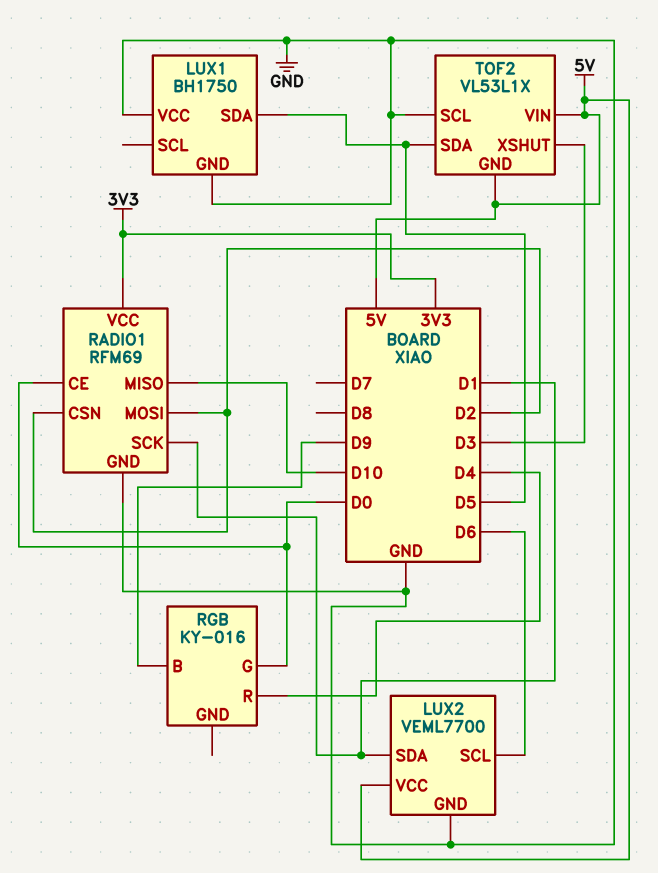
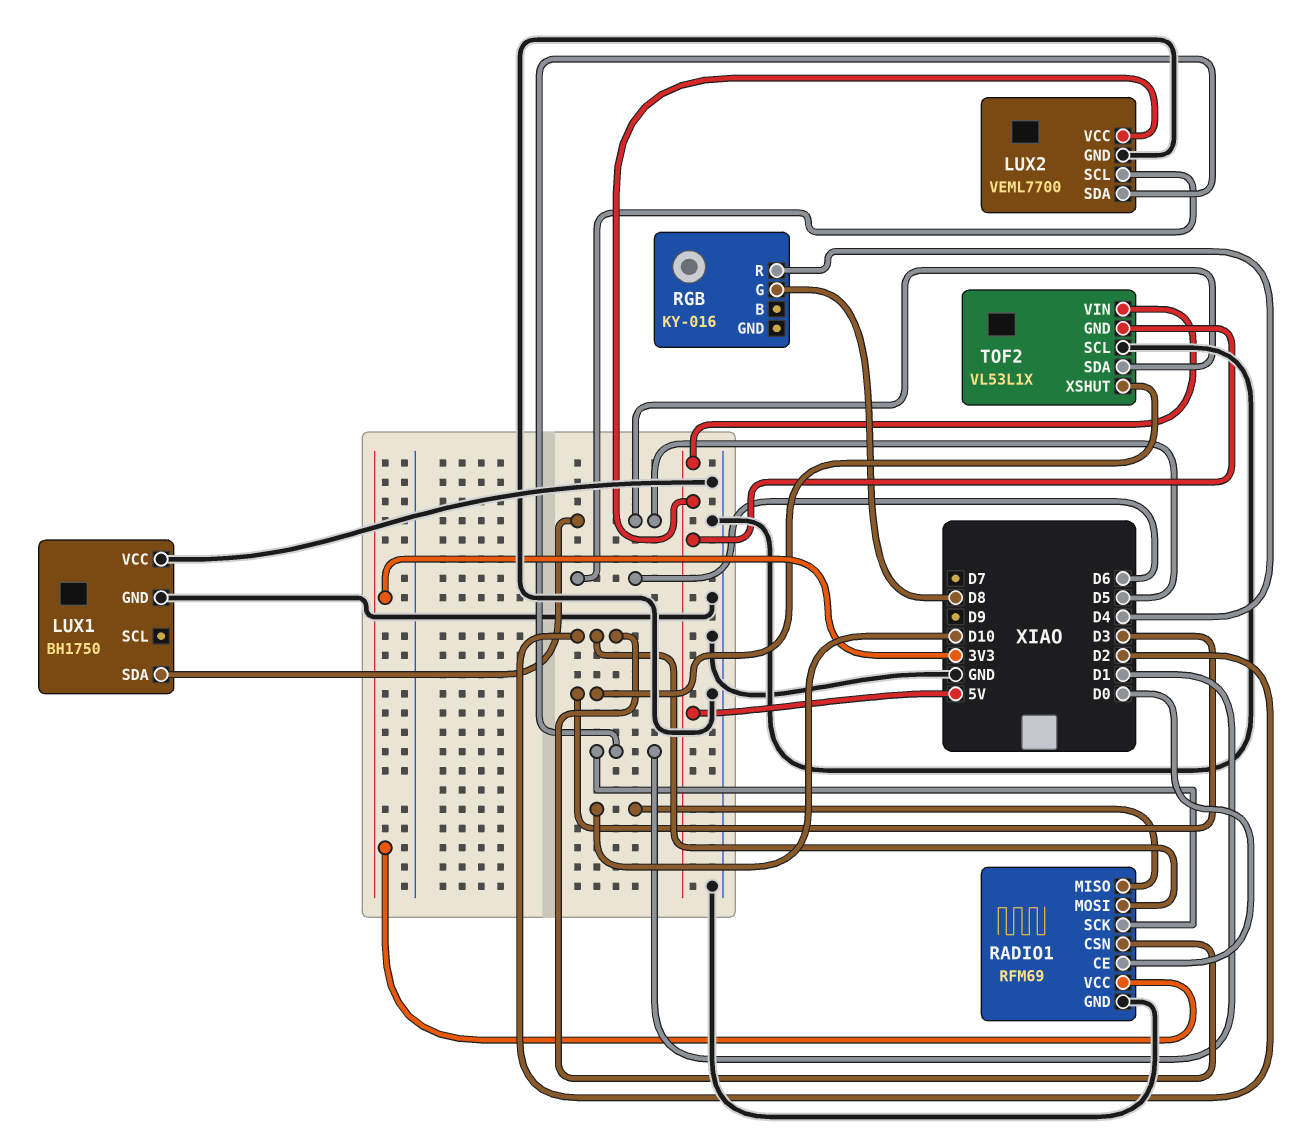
RGB pin B: D9 -> none
RGB pin G: D0 -> D8

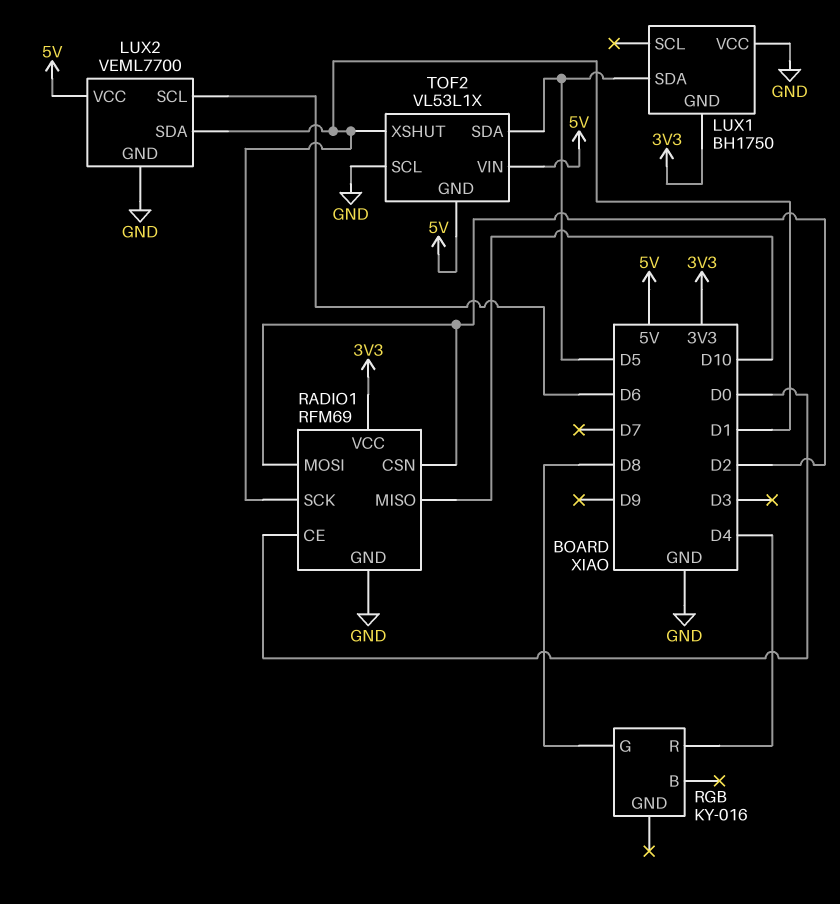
LUX1 pin GND: GND -> 3V3
TOF2 pin XSHUT: D3 -> D1

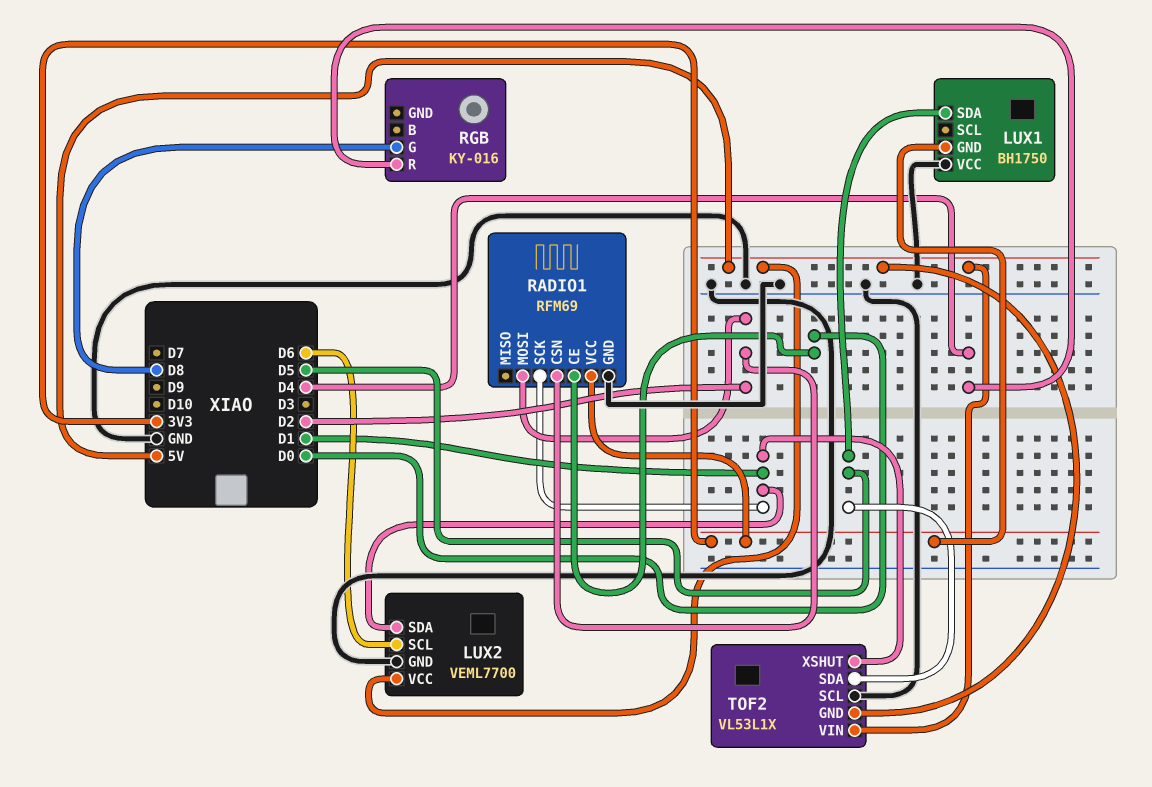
RADIO1 pin MISO: D10 -> none

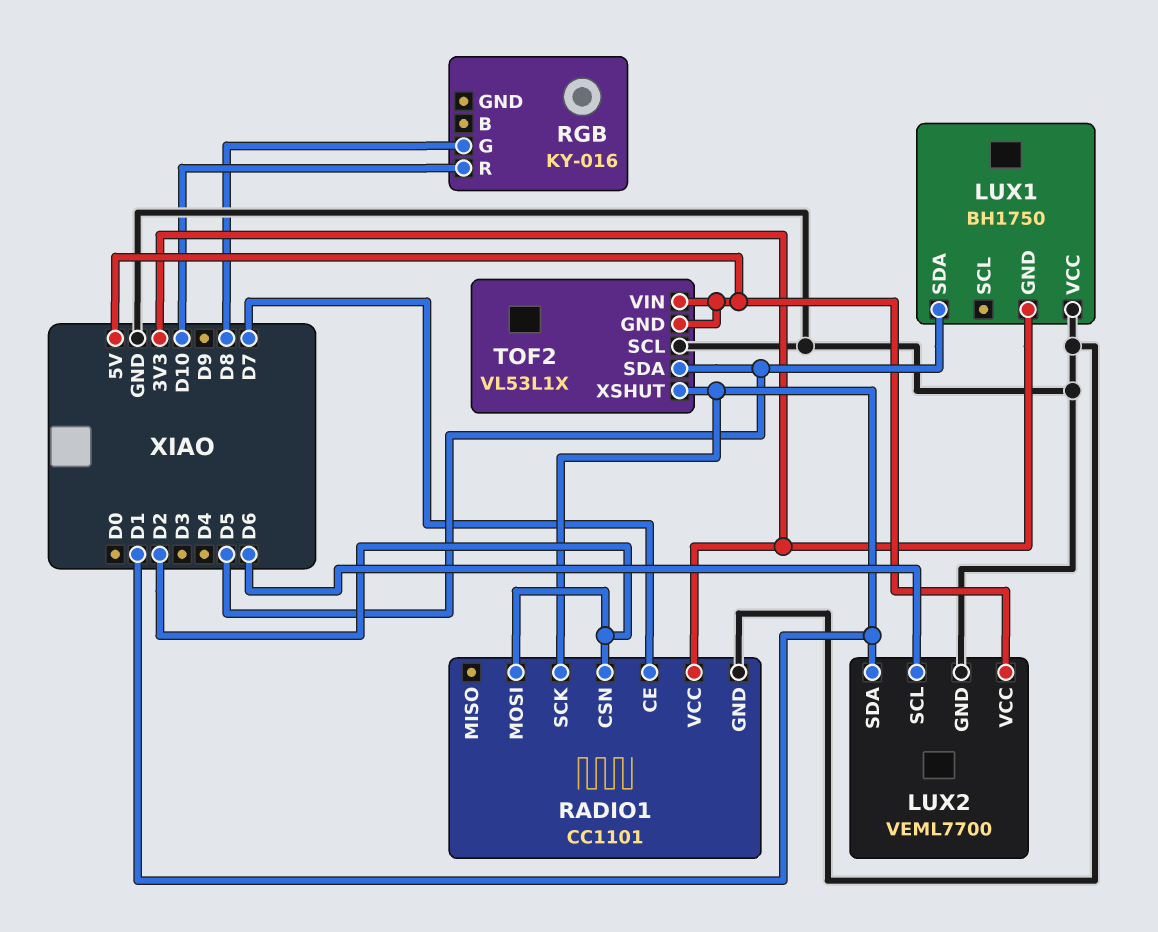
RADIO1: RFM69 -> CC1101
RADIO1 pin CE: D0 -> D7
RGB pin R: D4 -> D10

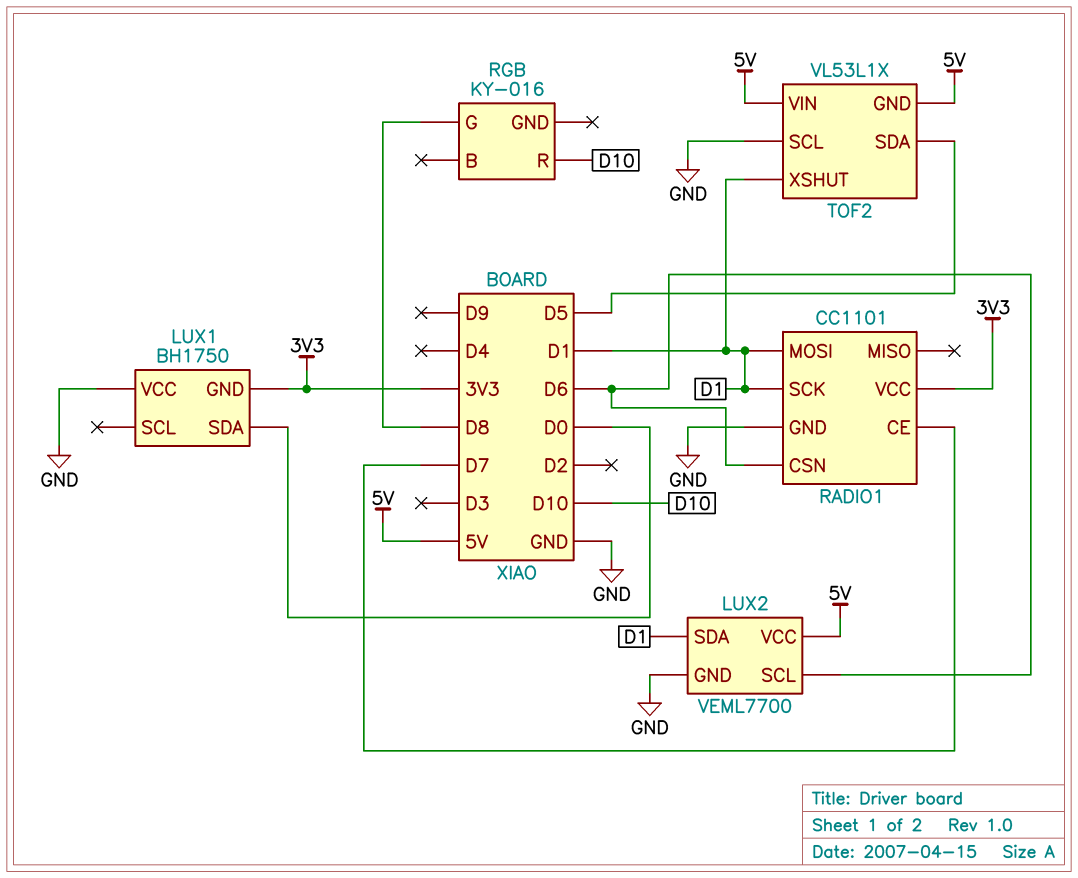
LUX1 pin SDA: D5 -> D0
RADIO1 pin CSN: D2 -> D6
RADIO1 pin MOSI: D2 -> D1

